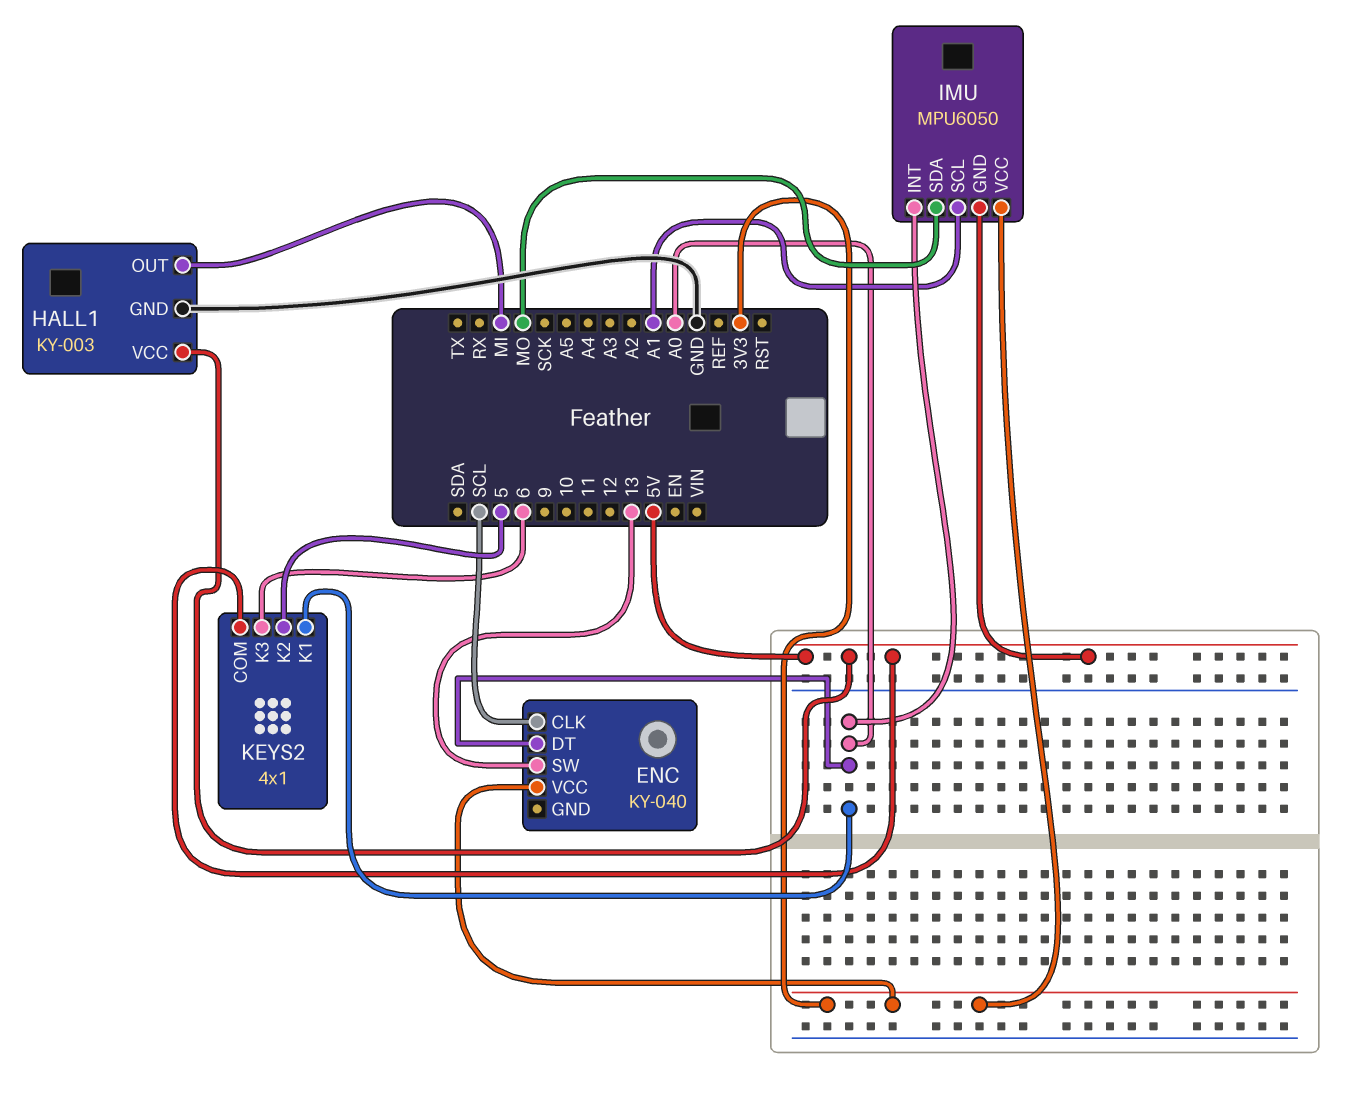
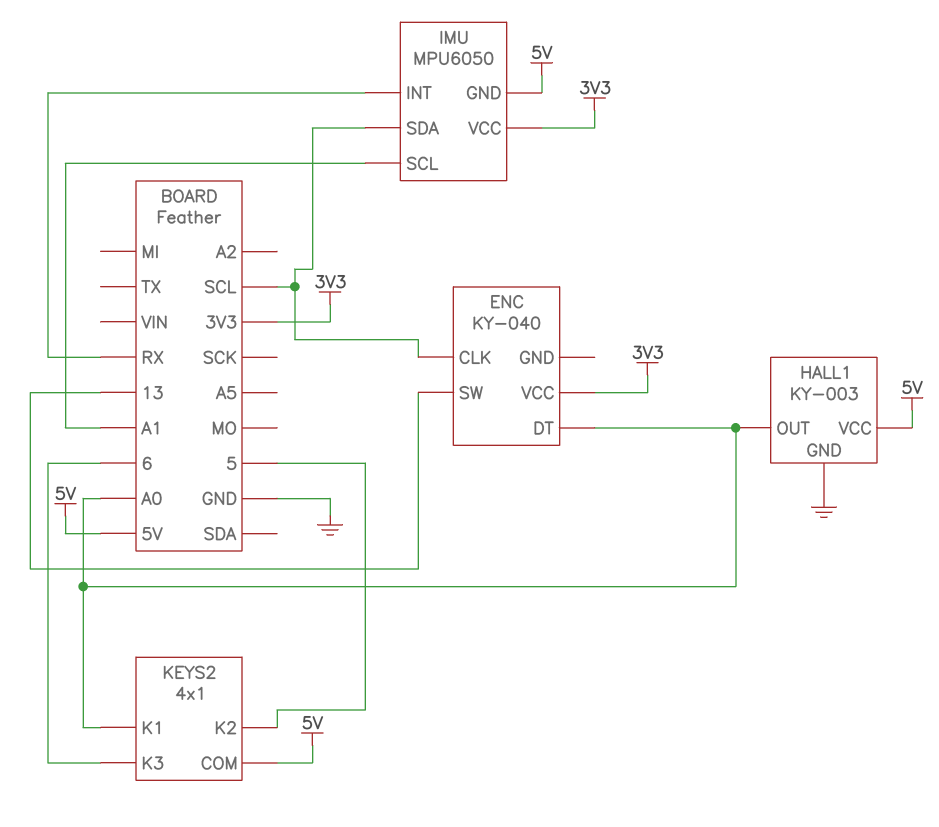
HALL1 pin OUT: MI -> A0
IMU pin INT: A0 -> RX
IMU pin SDA: MO -> SCL

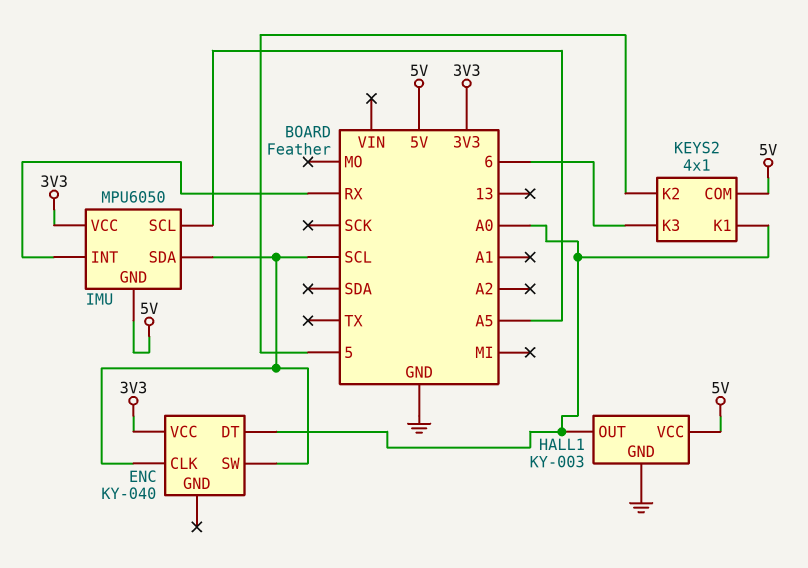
ENC pin SW: 13 -> SCL
IMU pin SCL: A1 -> A5

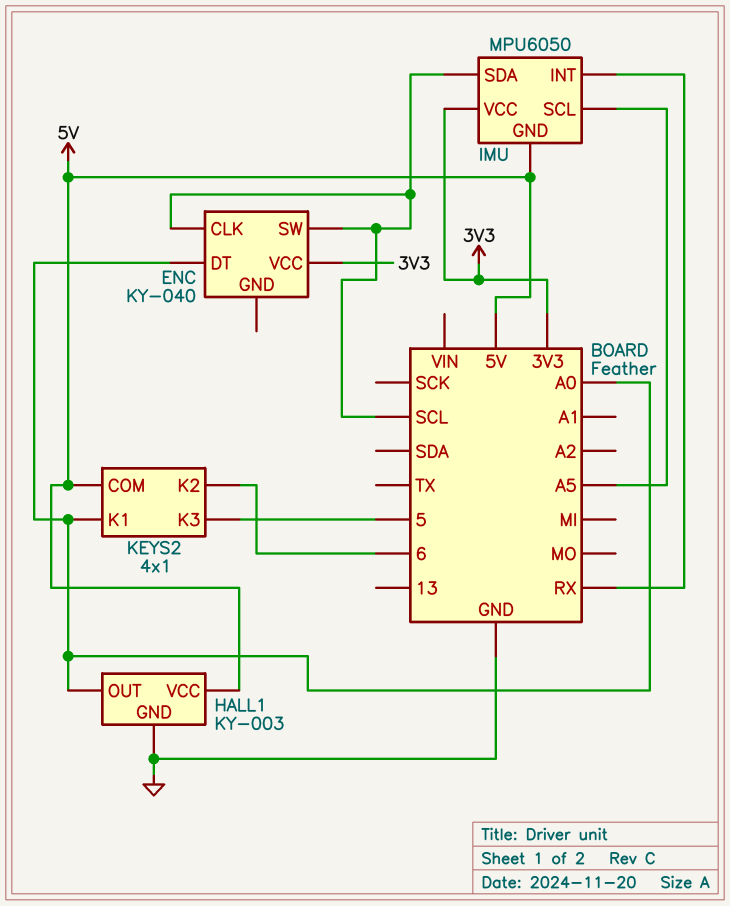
KEYS2 pin K2: 5 -> 6
KEYS2 pin K3: 6 -> 5

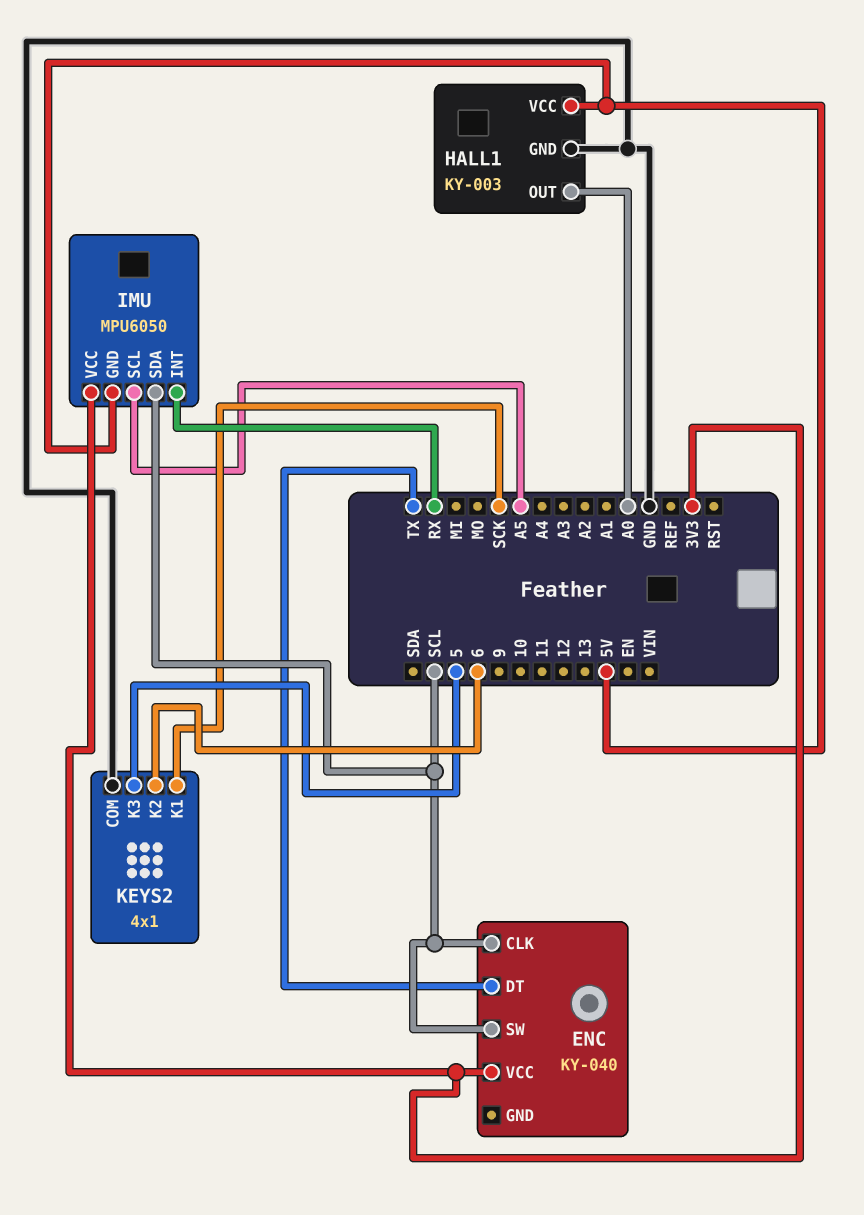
ENC pin DT: A0 -> TX
KEYS2 pin COM: 5V -> GND
KEYS2 pin K1: A0 -> SCK

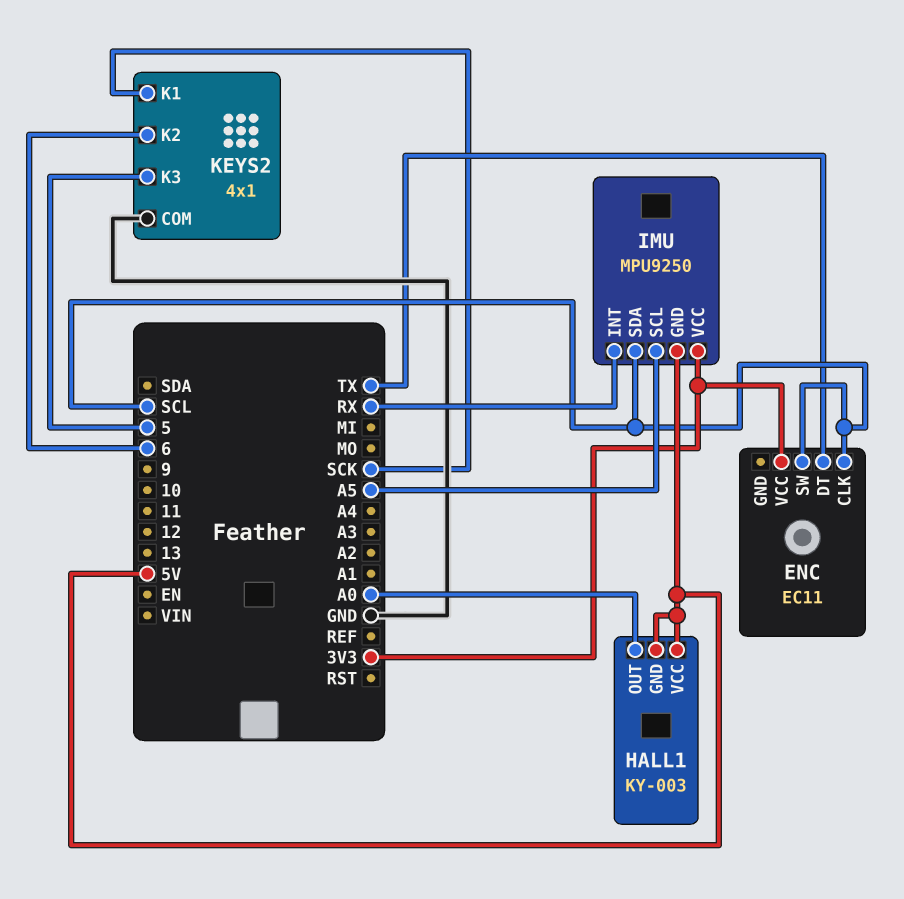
ENC: KY-040 -> EC11
HALL1 pin GND: GND -> 5V
IMU: MPU6050 -> MPU9250

